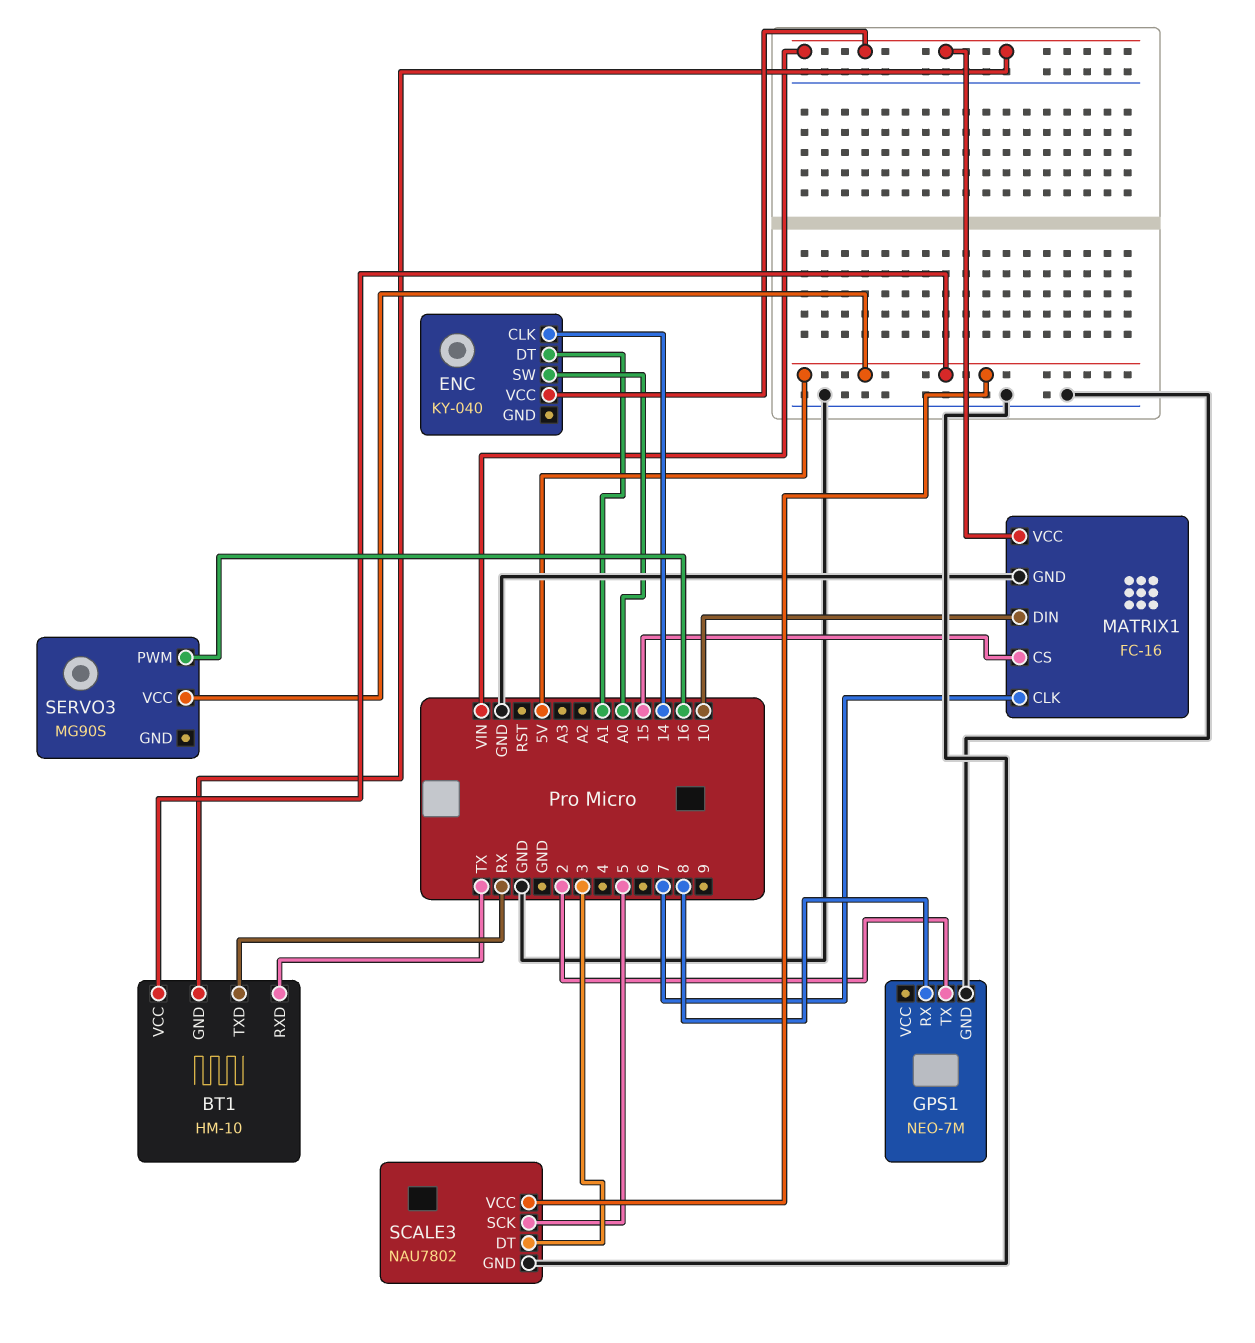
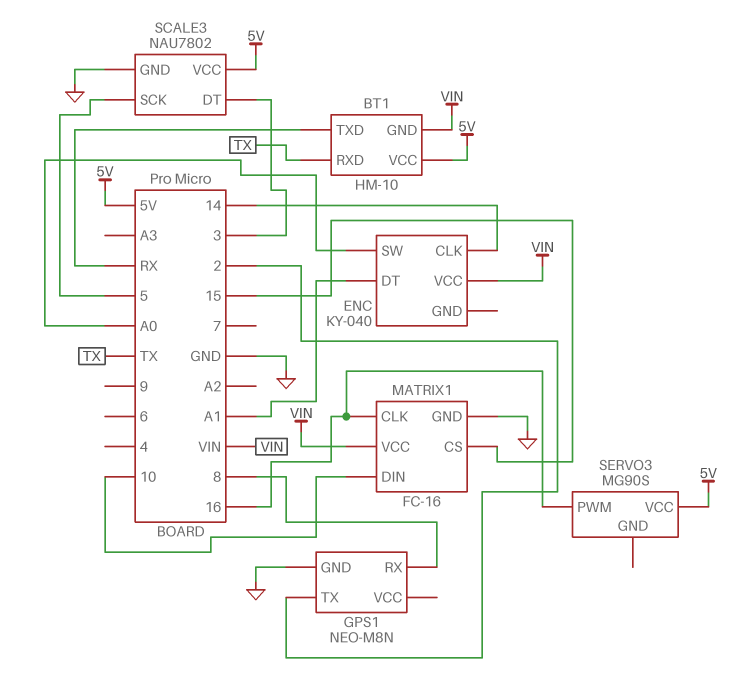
GPS1: NEO-7M -> NEO-M8N
MATRIX1 pin CLK: 7 -> 16

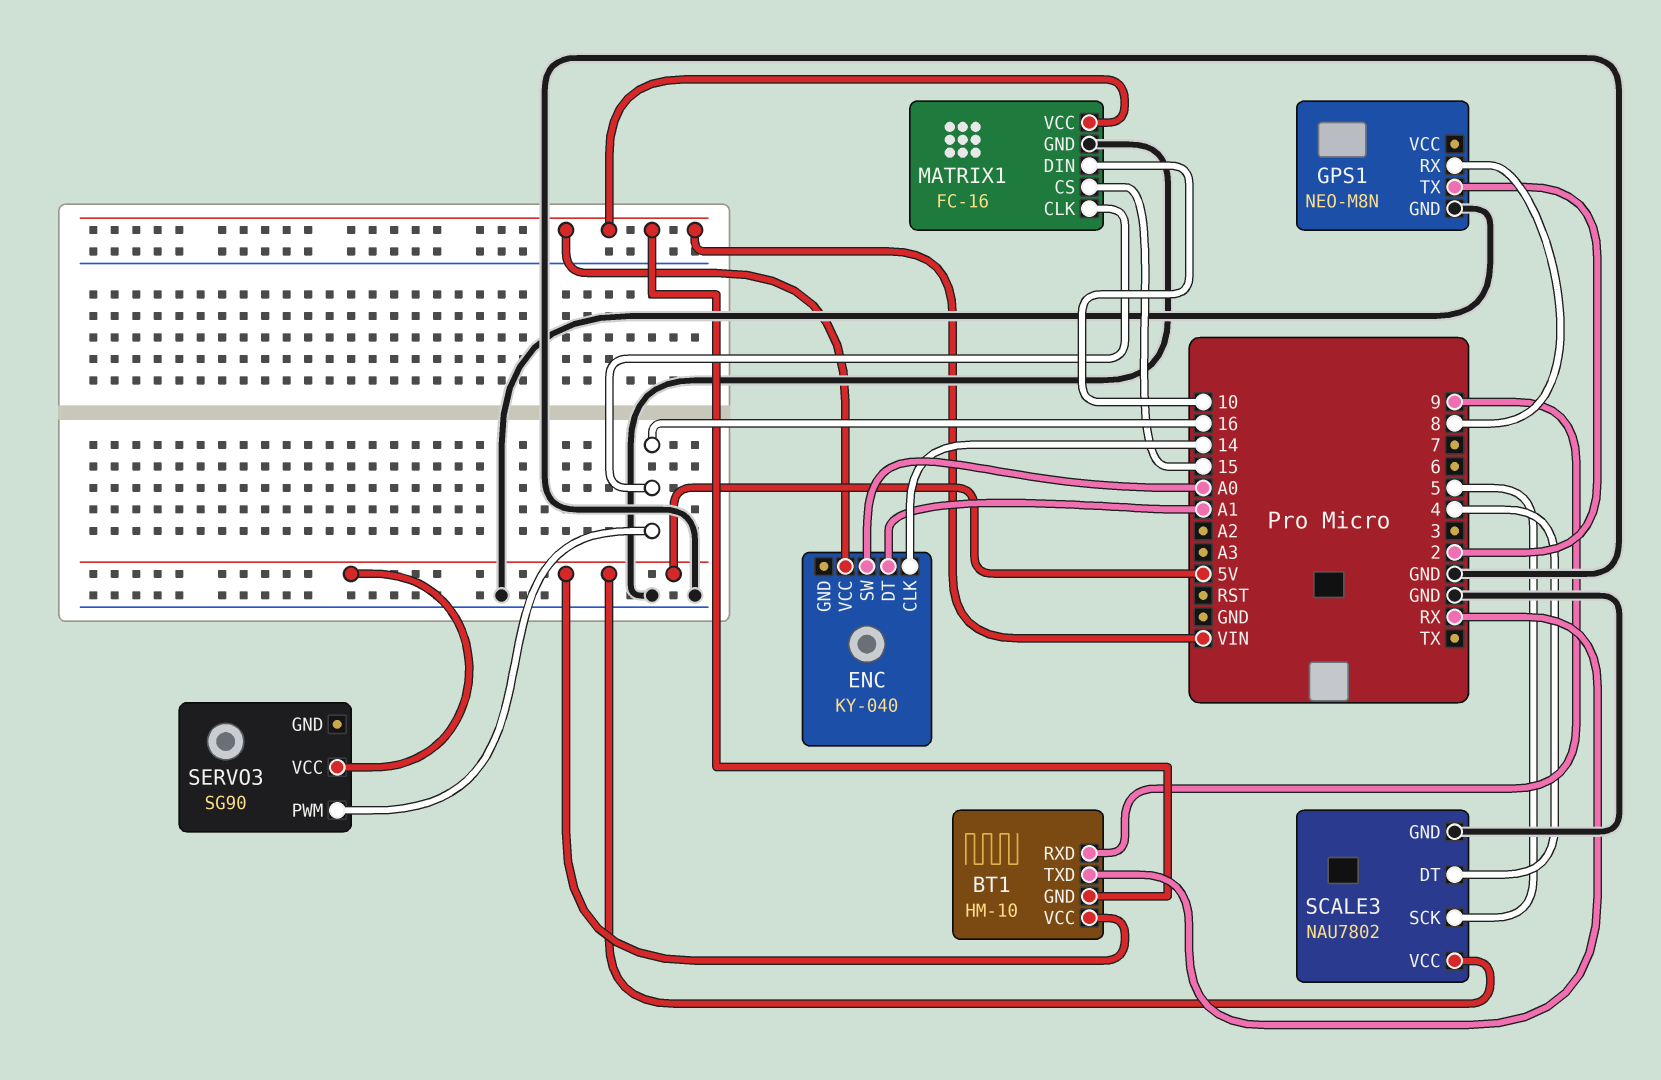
BT1 pin RXD: TX -> 9
SCALE3 pin DT: 3 -> 4
SERVO3: MG90S -> SG90

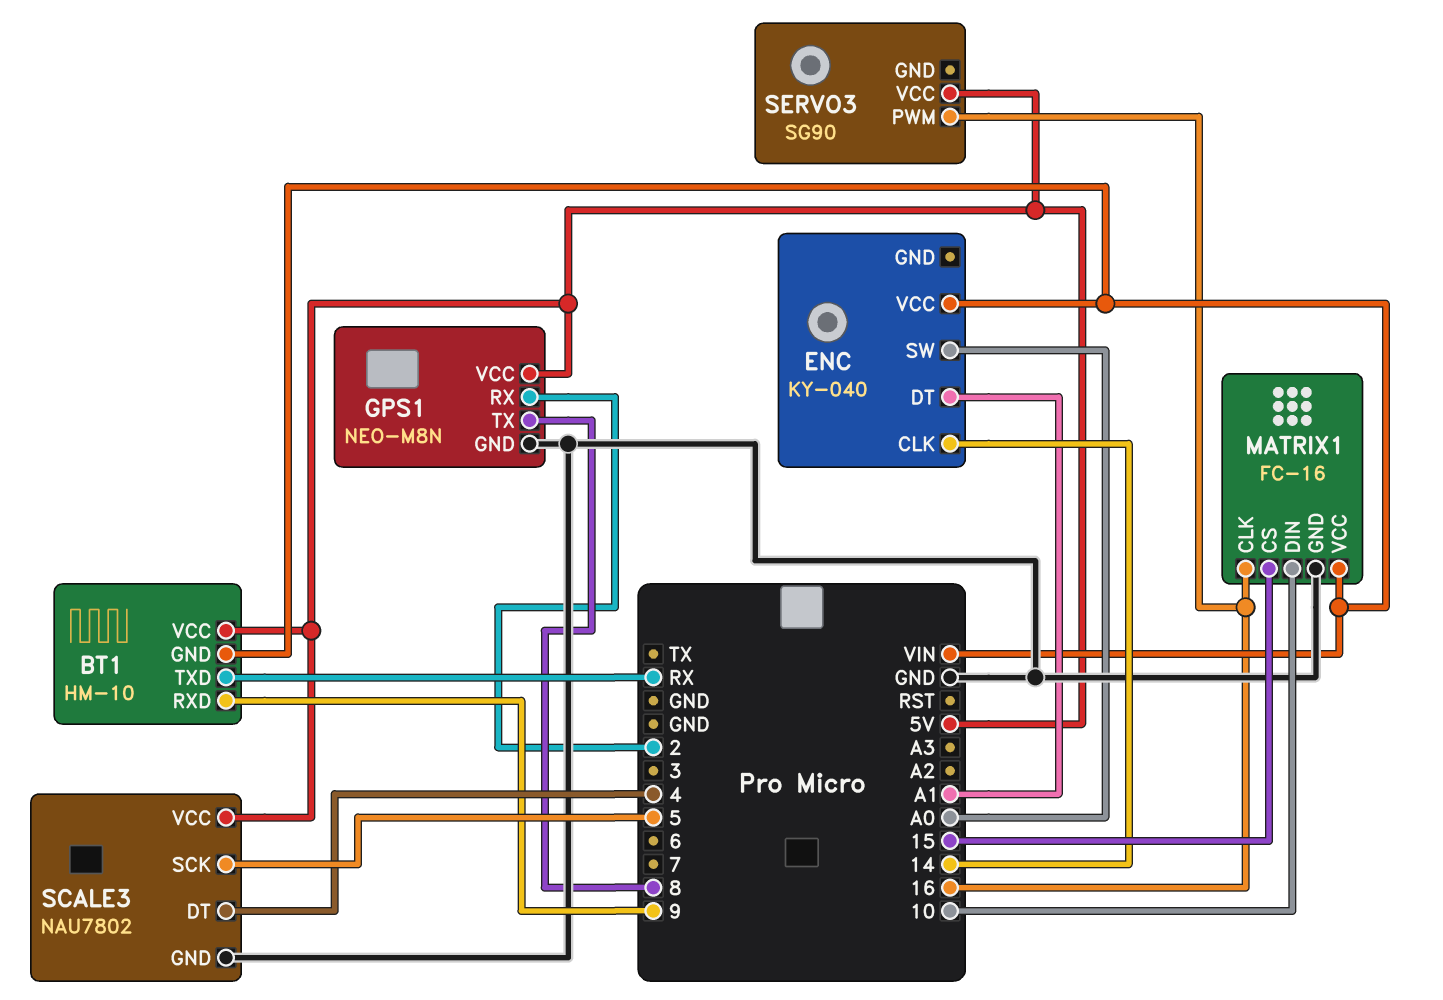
GPS1 pin RX: 8 -> 2
GPS1 pin TX: 2 -> 8
GPS1 pin VCC: none -> 5V

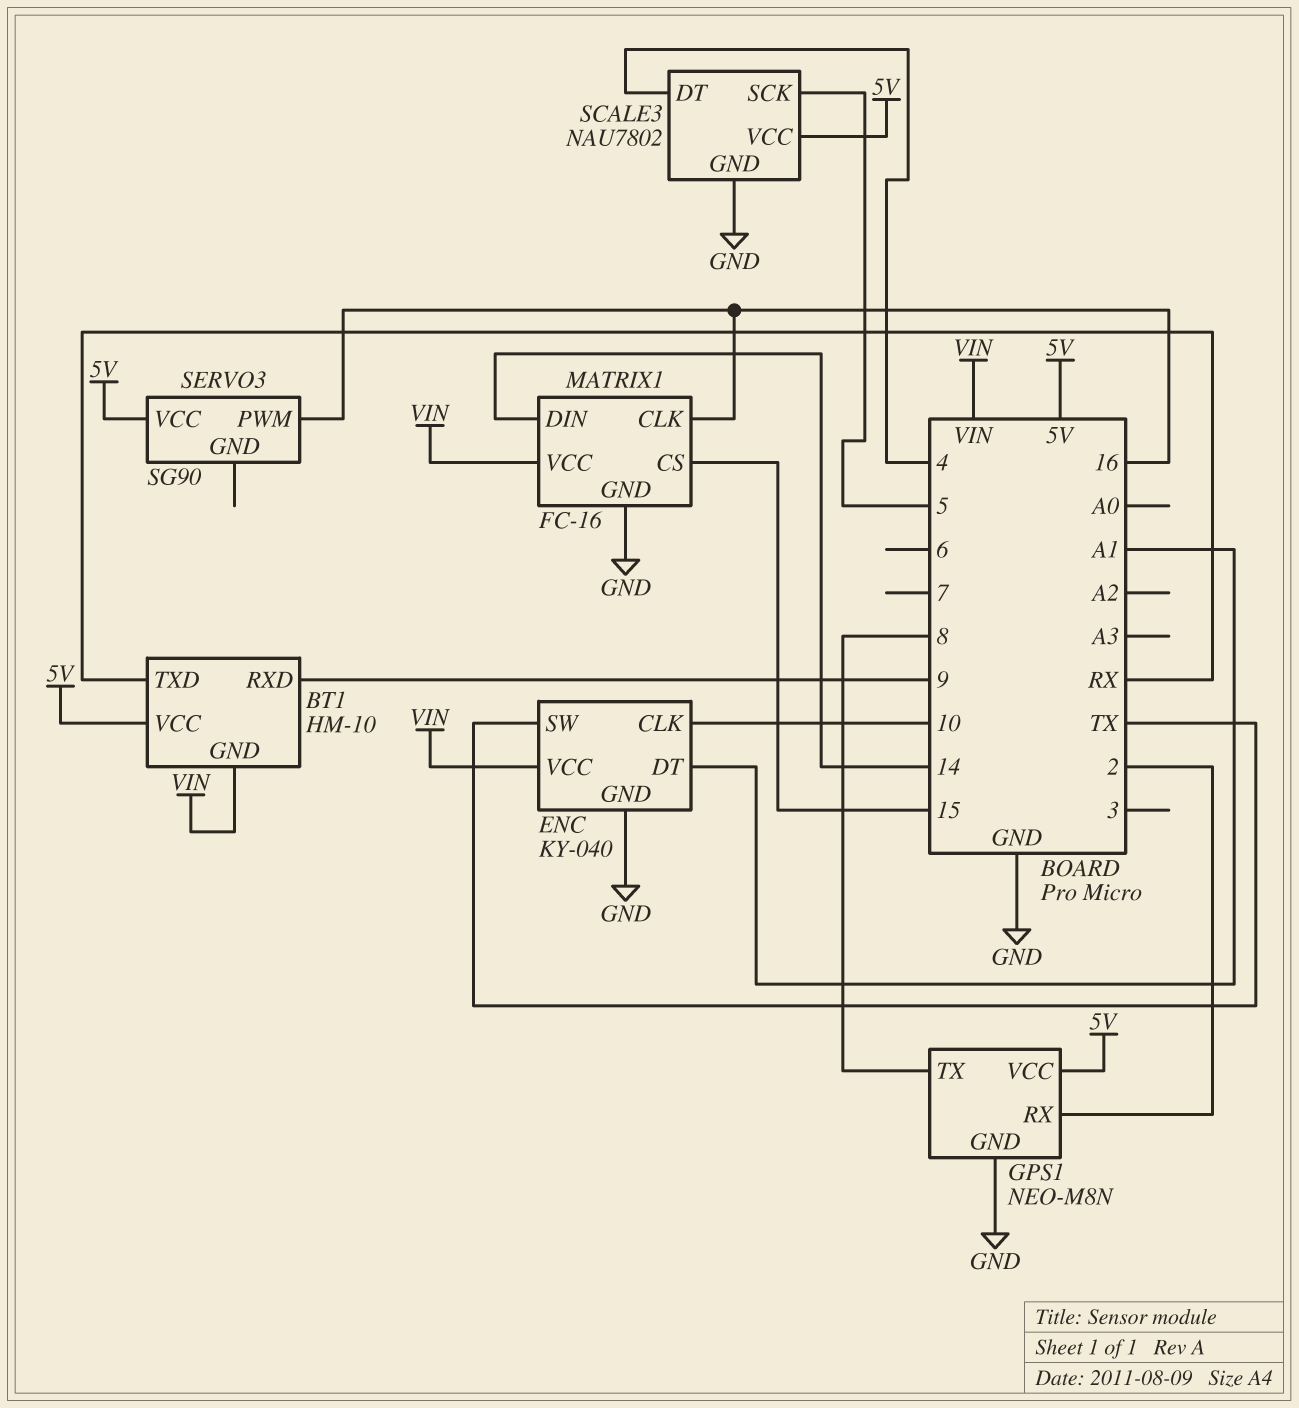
ENC pin CLK: 14 -> 10
ENC pin GND: none -> GND
ENC pin SW: A0 -> TX
MATRIX1 pin DIN: 10 -> 14

